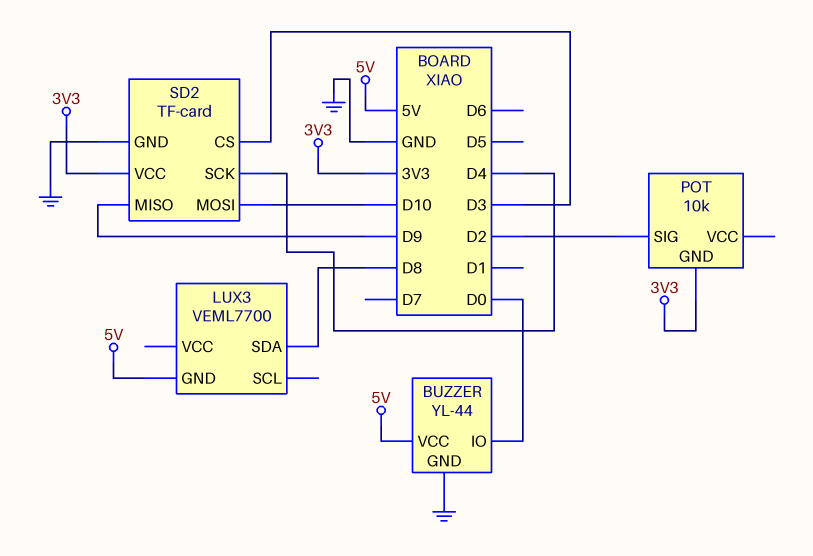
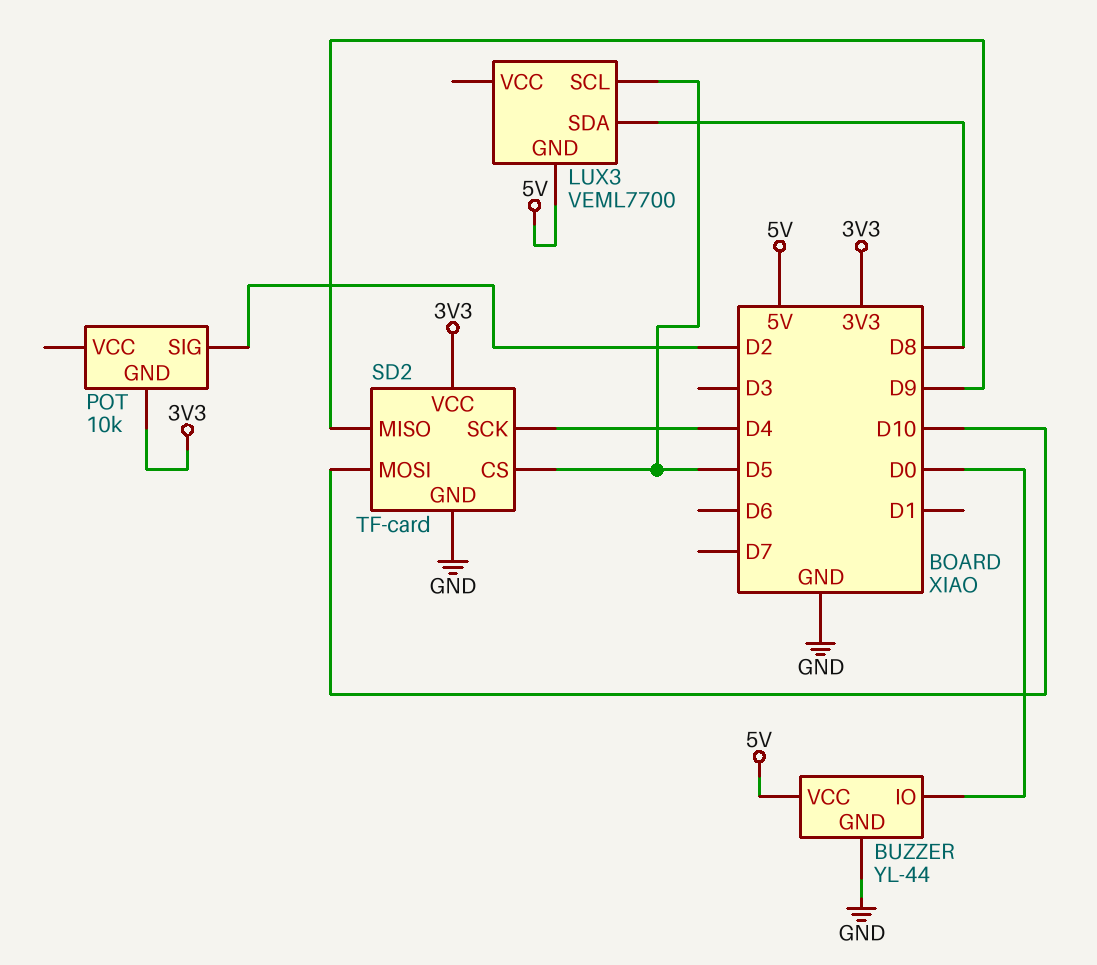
LUX3 pin SCL: none -> D5
SD2 pin CS: D3 -> D5

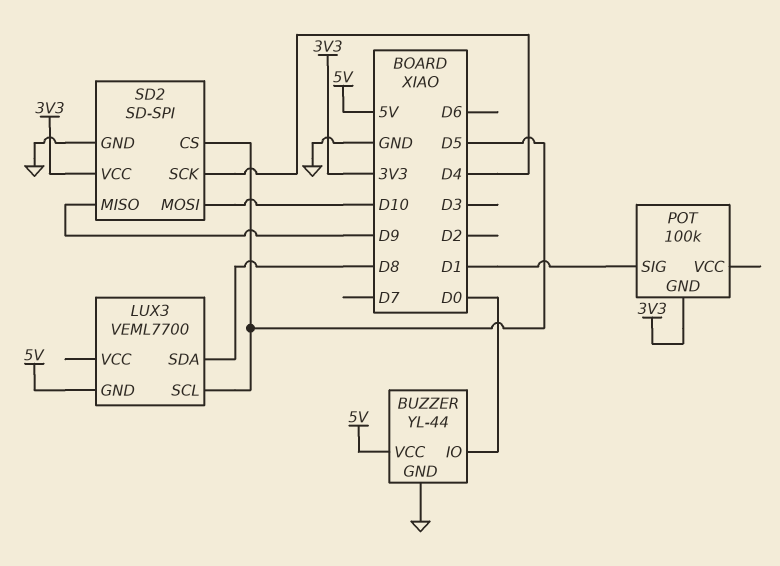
POT: 10k -> 100k
POT pin SIG: D2 -> D1
SD2: TF-card -> SD-SPI

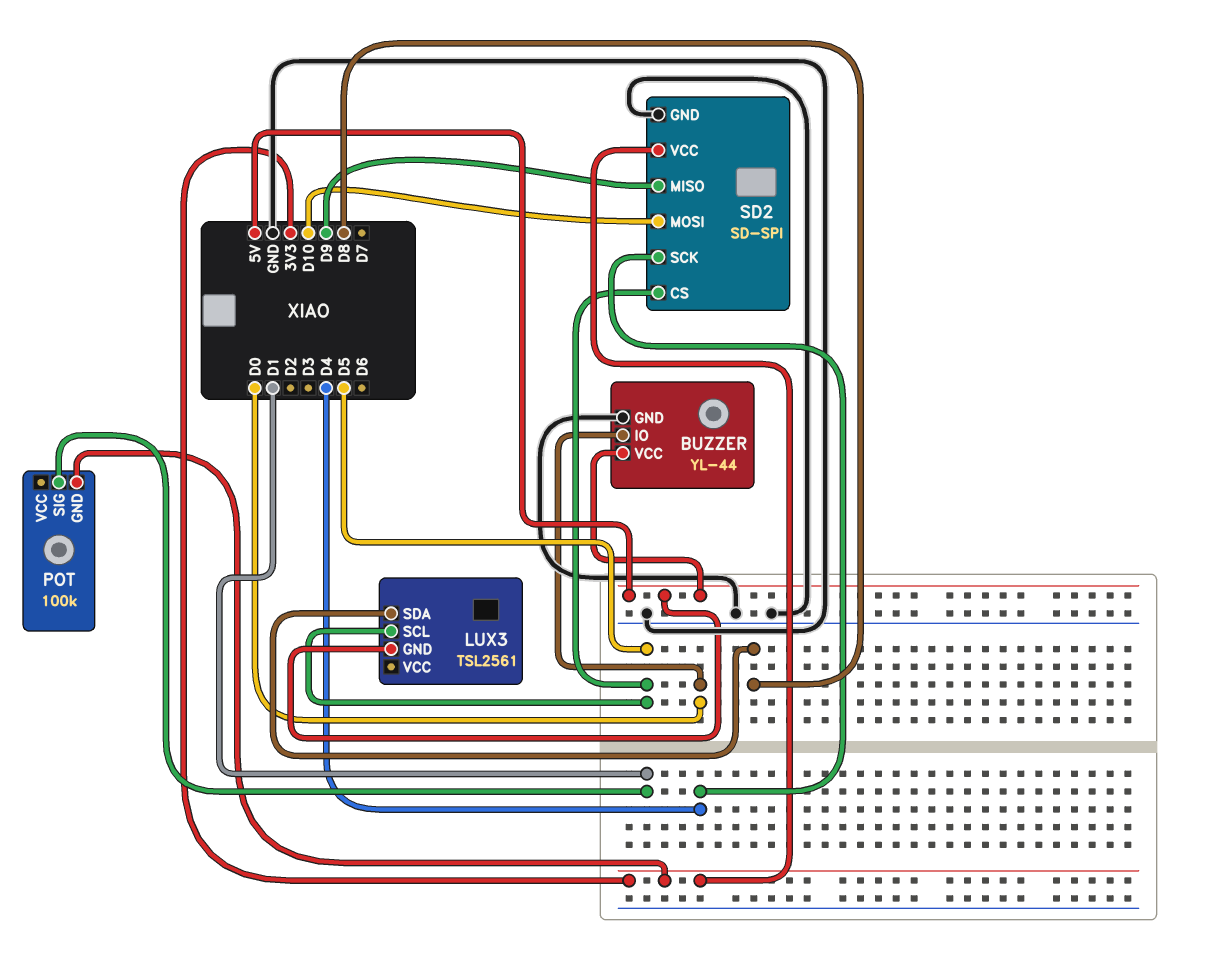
LUX3: VEML7700 -> TSL2561

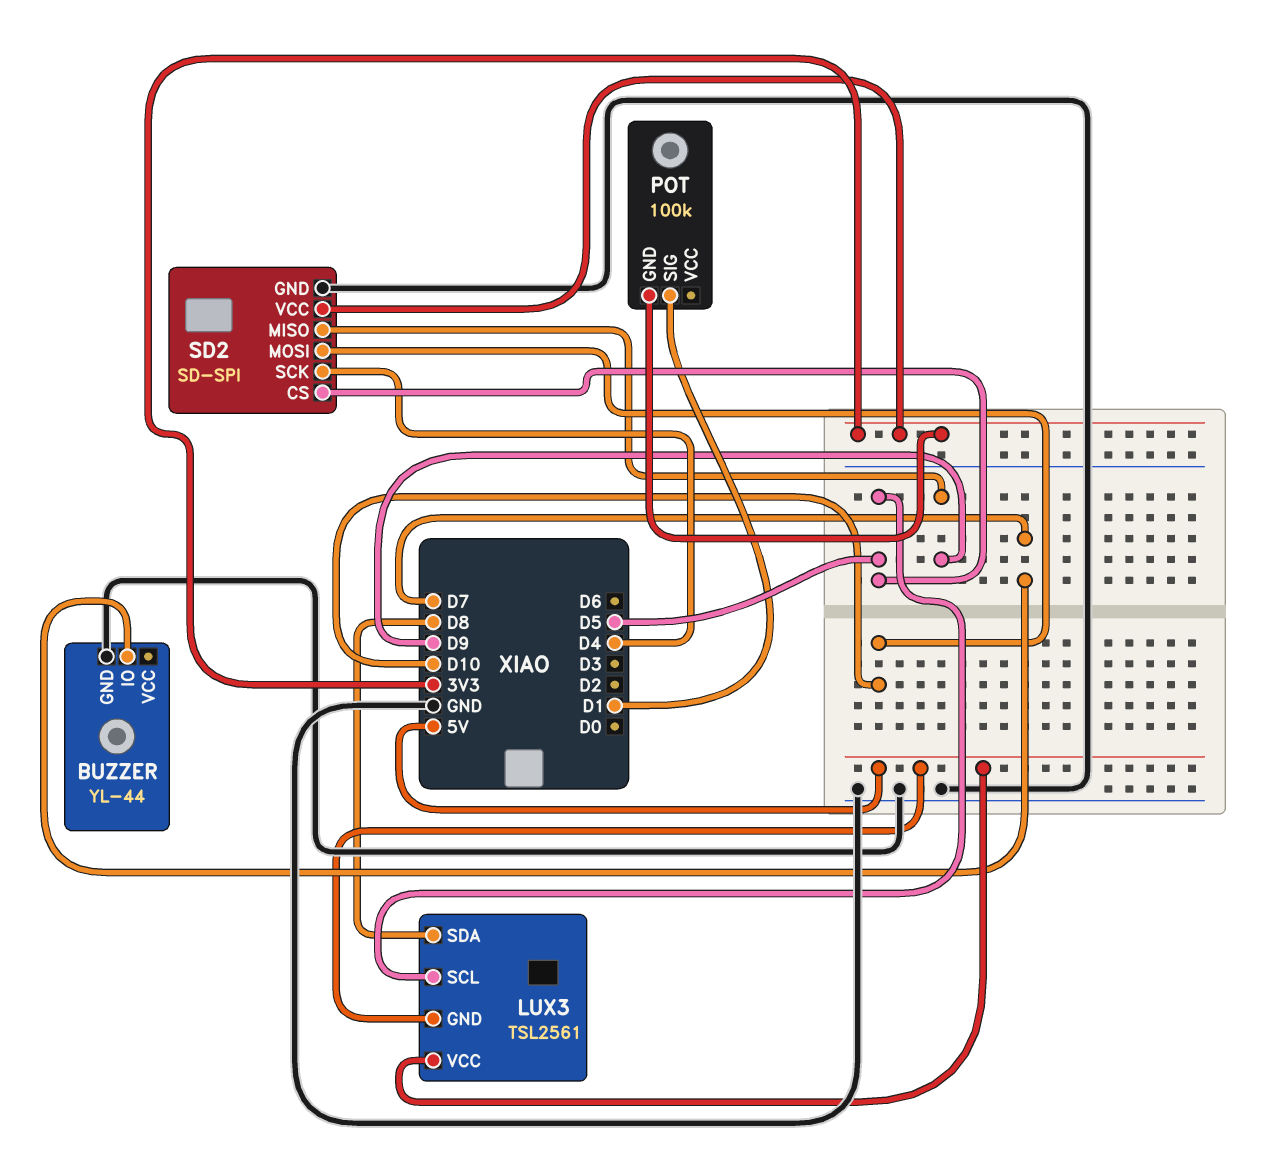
BUZZER pin IO: D0 -> D7
BUZZER pin VCC: 5V -> none
LUX3 pin VCC: none -> 5V

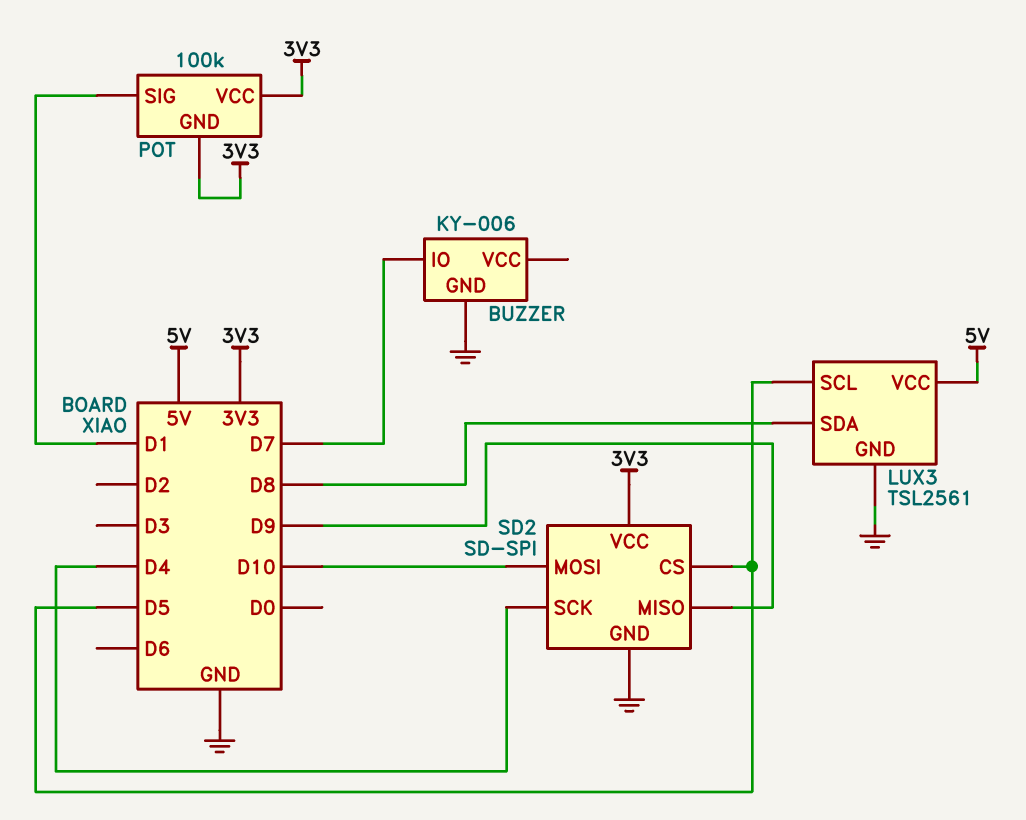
BUZZER: YL-44 -> KY-006
LUX3 pin GND: 5V -> GND
POT pin VCC: none -> 3V3

